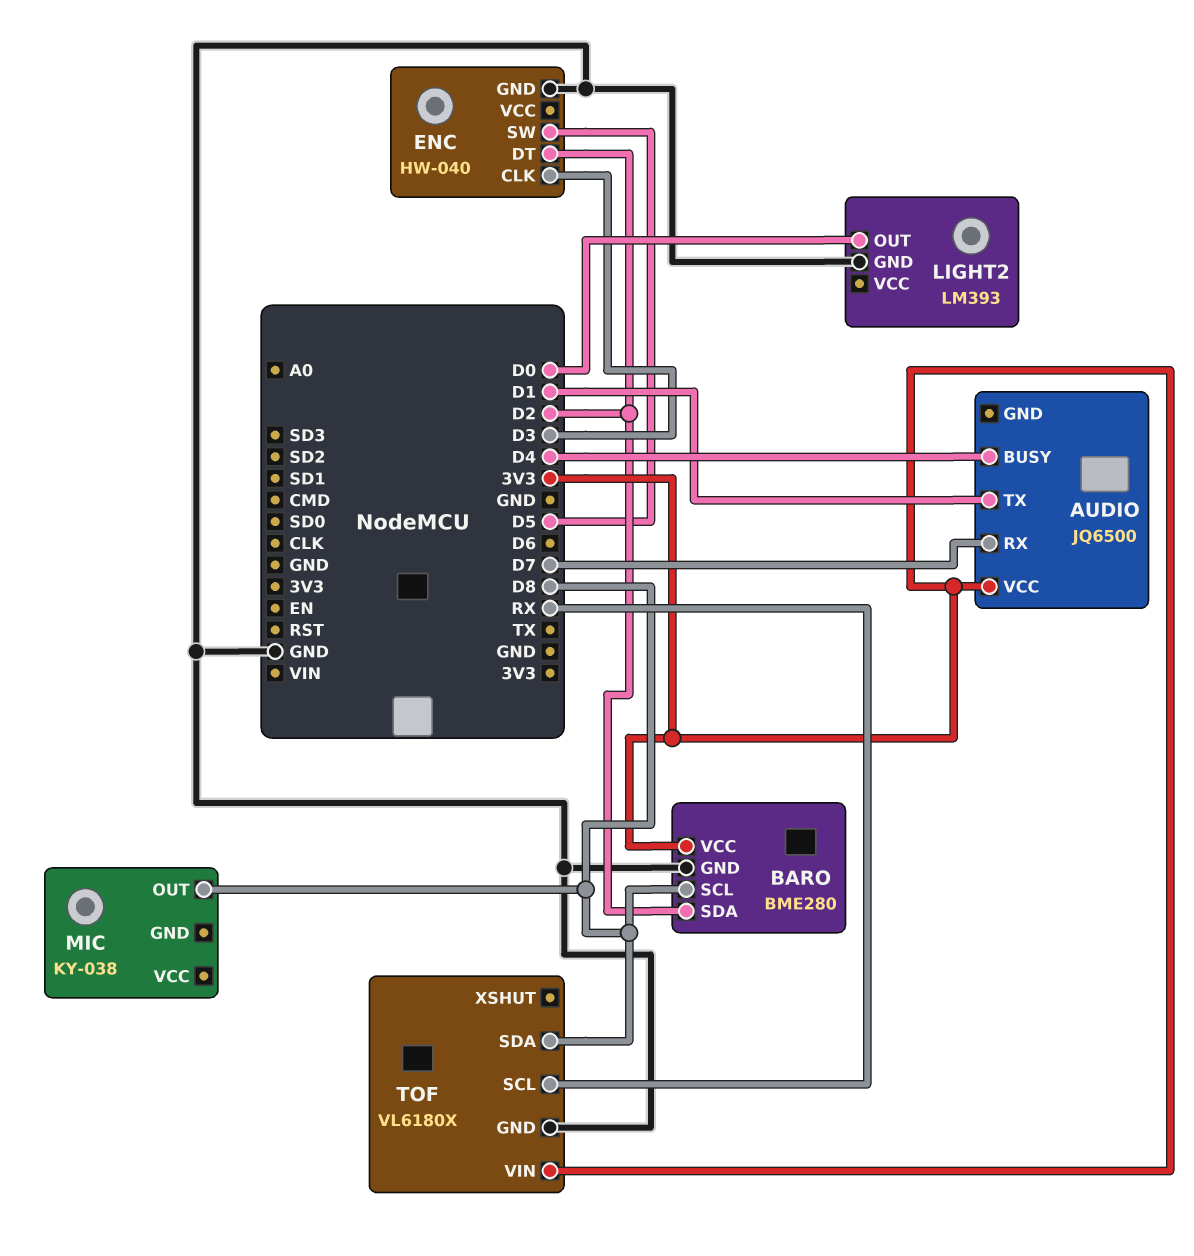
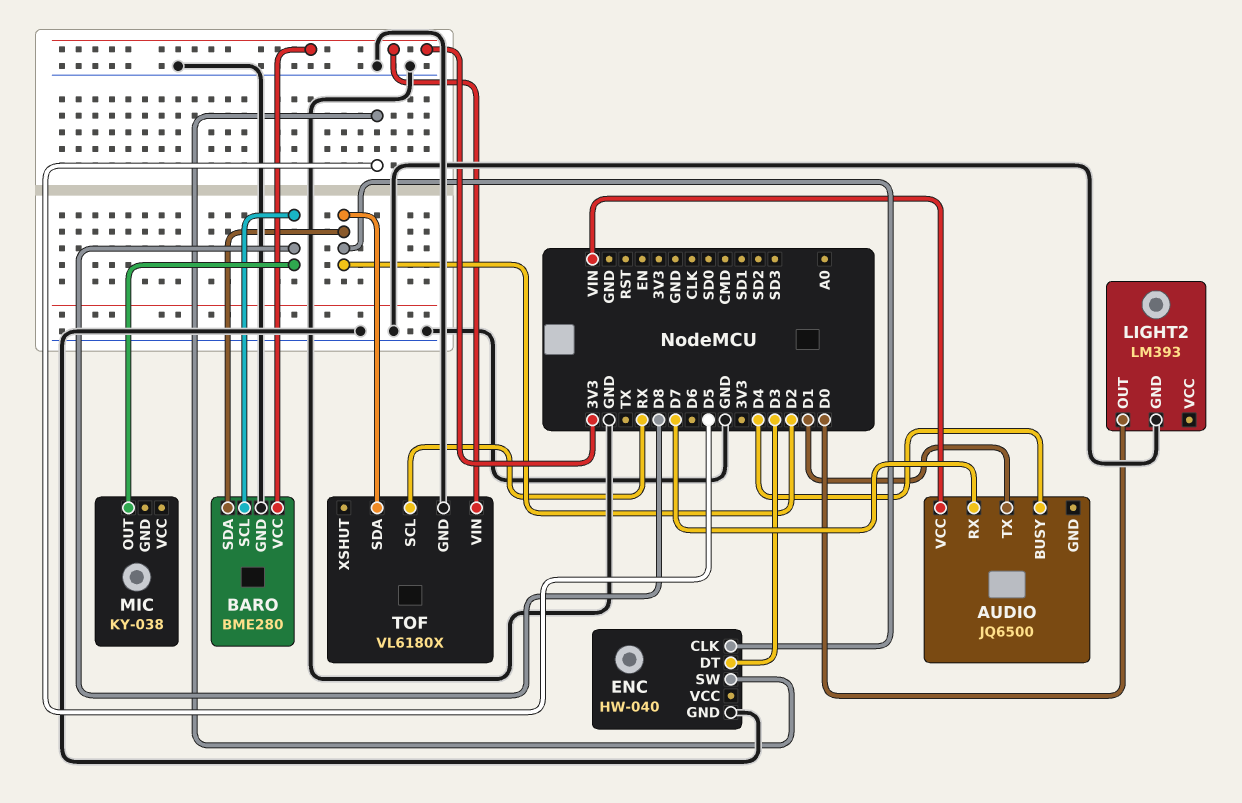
AUDIO pin VCC: 3V3 -> VIN
ENC pin CLK: D3 -> D2
ENC pin DT: D2 -> D3
TOF pin SDA: D8 -> D2

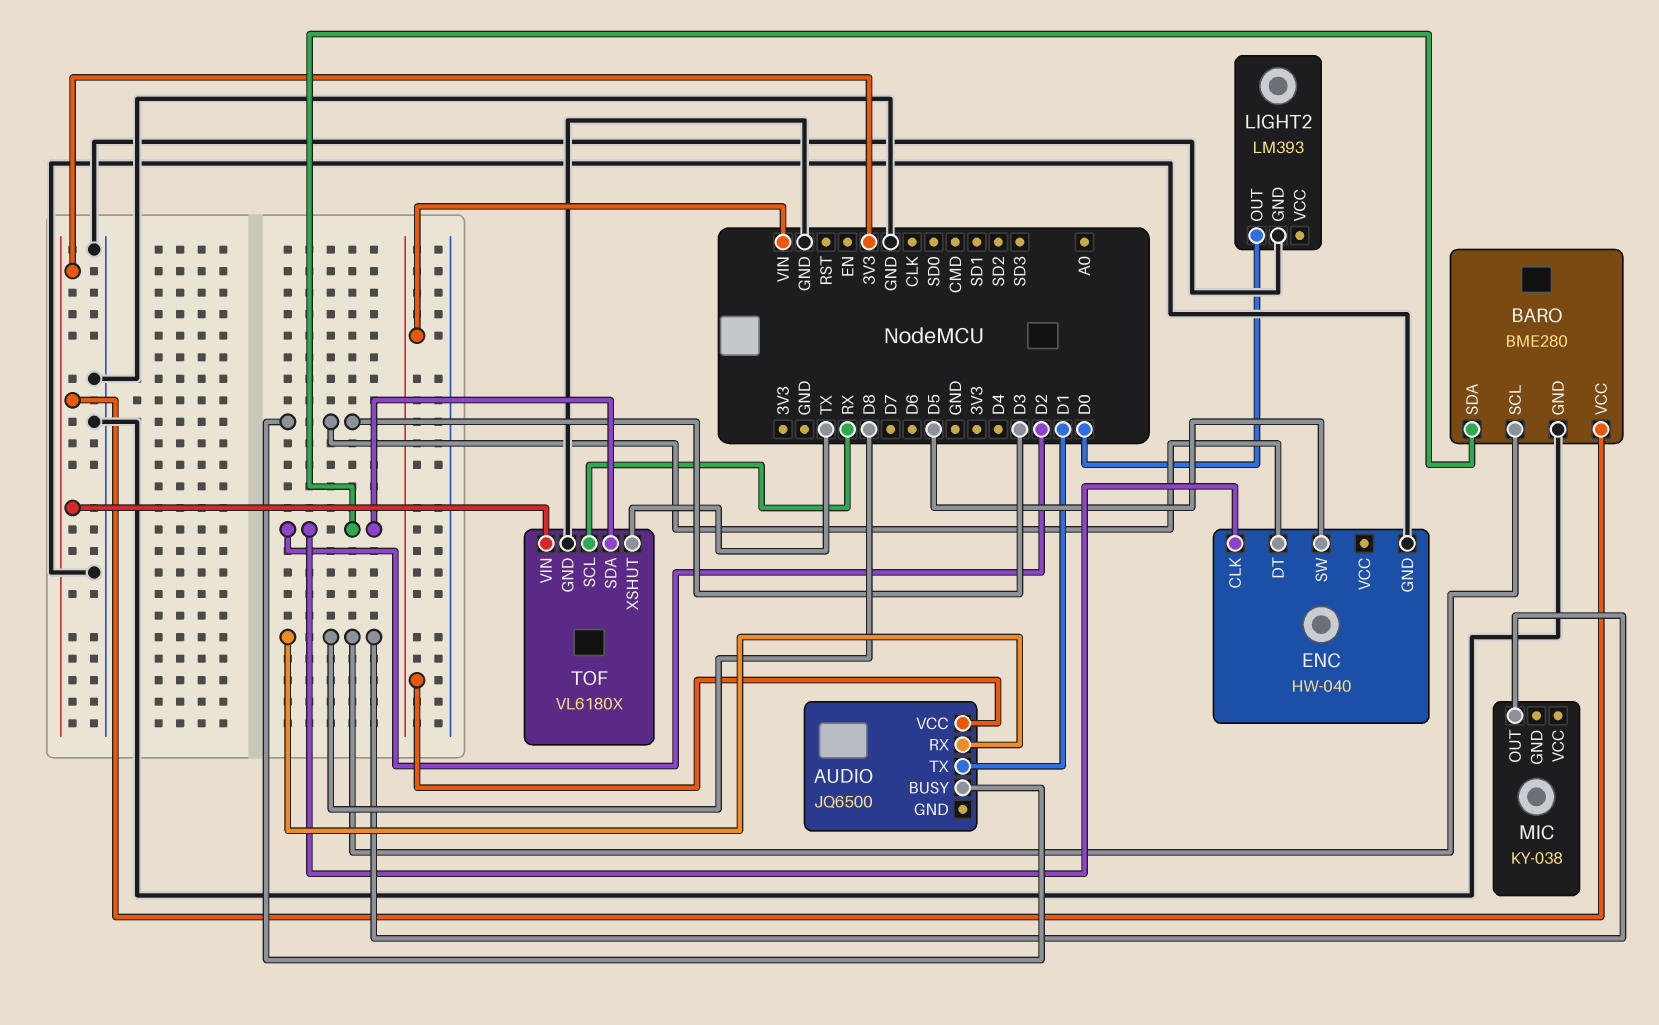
AUDIO pin BUSY: D4 -> D3
AUDIO pin RX: D7 -> D8
TOF pin XSHUT: none -> TX

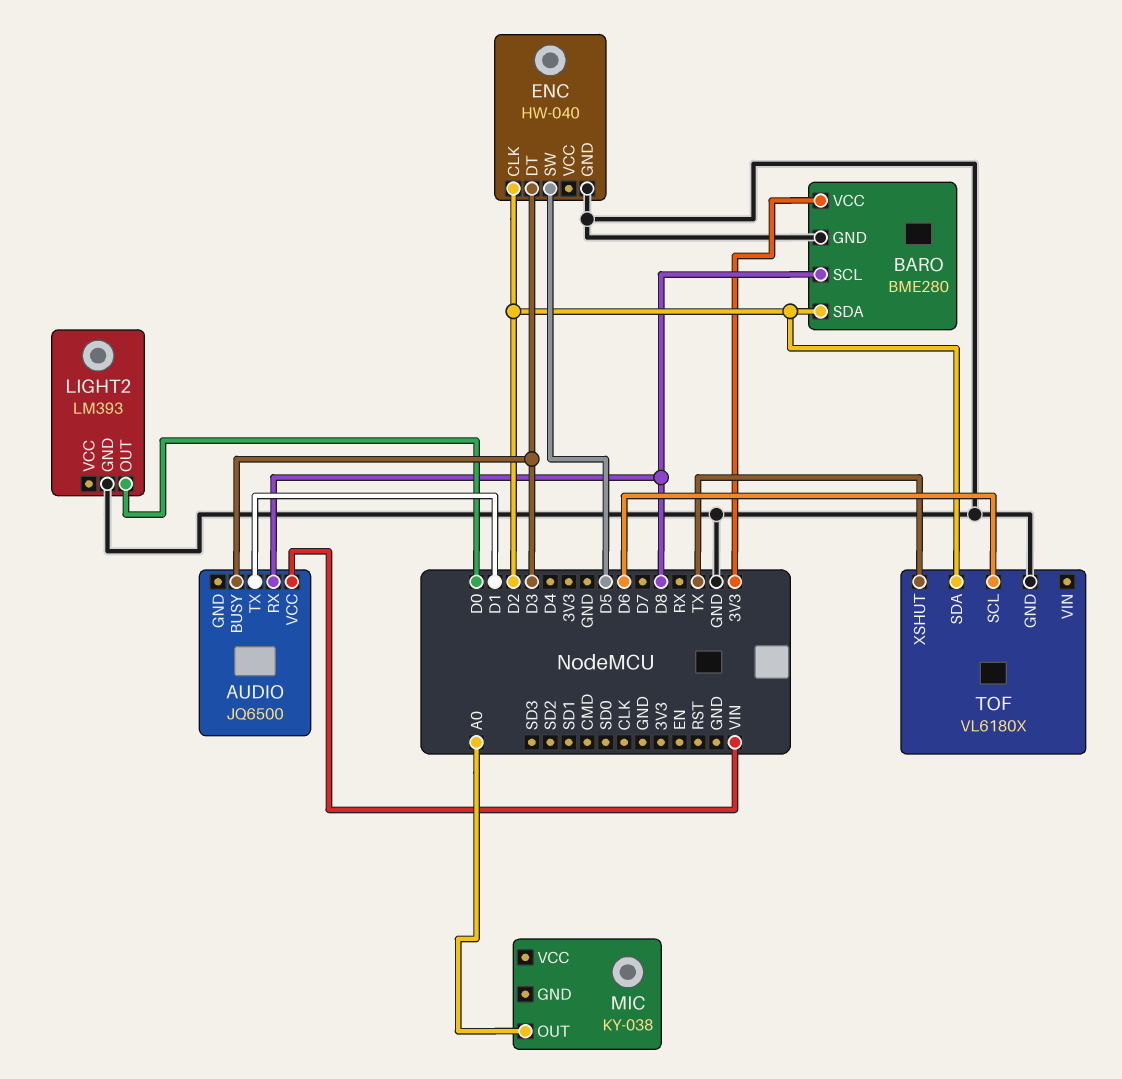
MIC pin OUT: D8 -> A0
TOF pin SCL: RX -> D6
TOF pin VIN: 3V3 -> none

